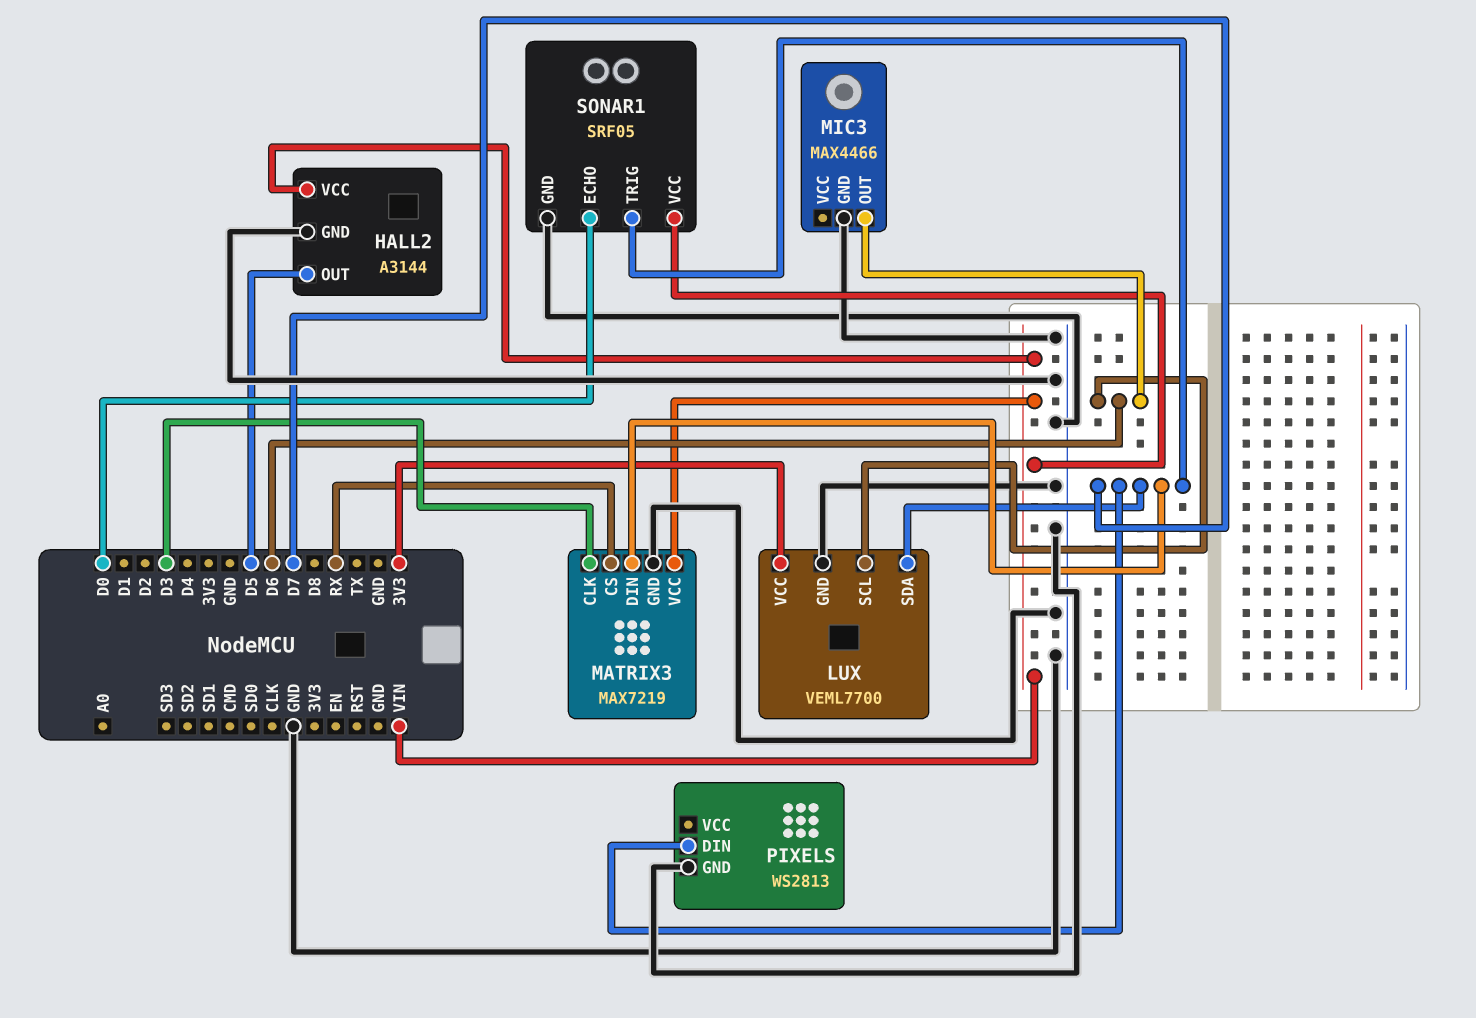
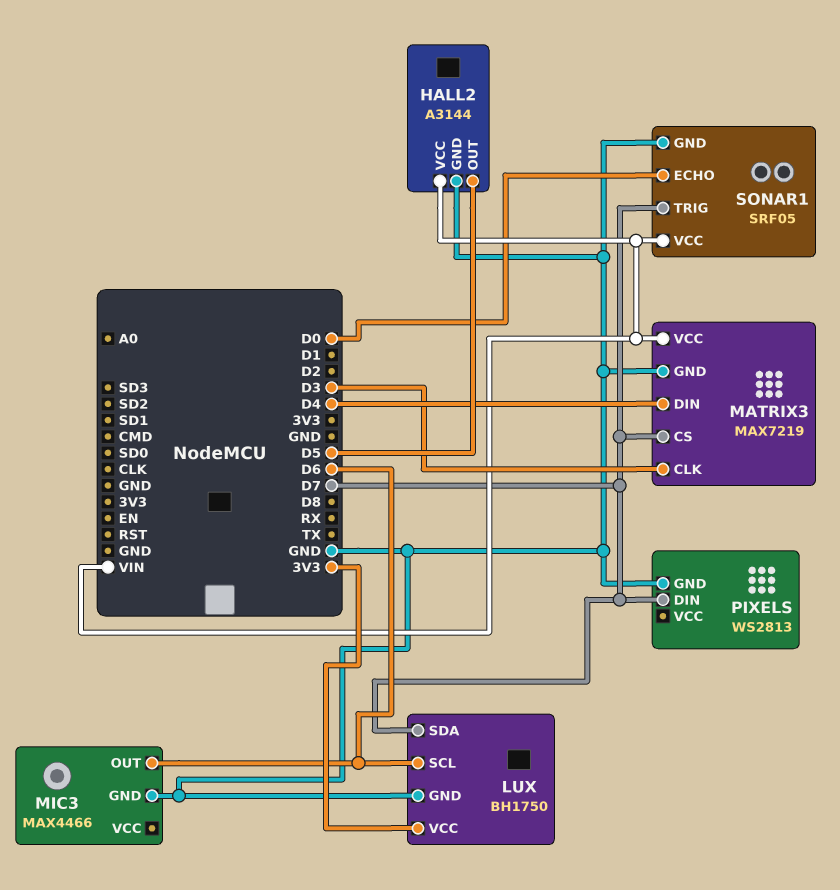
LUX: VEML7700 -> BH1750
MATRIX3 pin CS: RX -> D7
MATRIX3 pin DIN: D7 -> D4

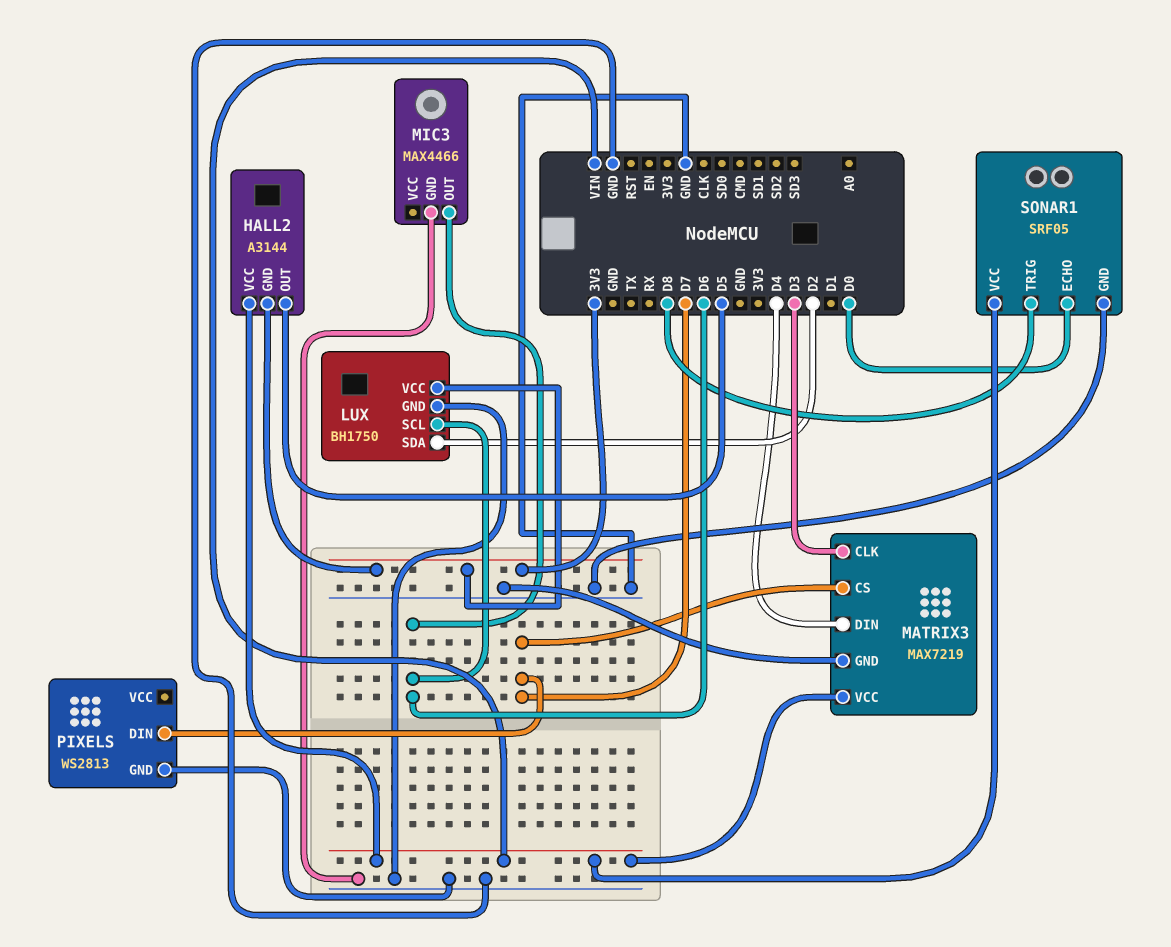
HALL2 pin GND: GND -> 3V3
LUX pin SDA: D7 -> D2
SONAR1 pin TRIG: D7 -> D8

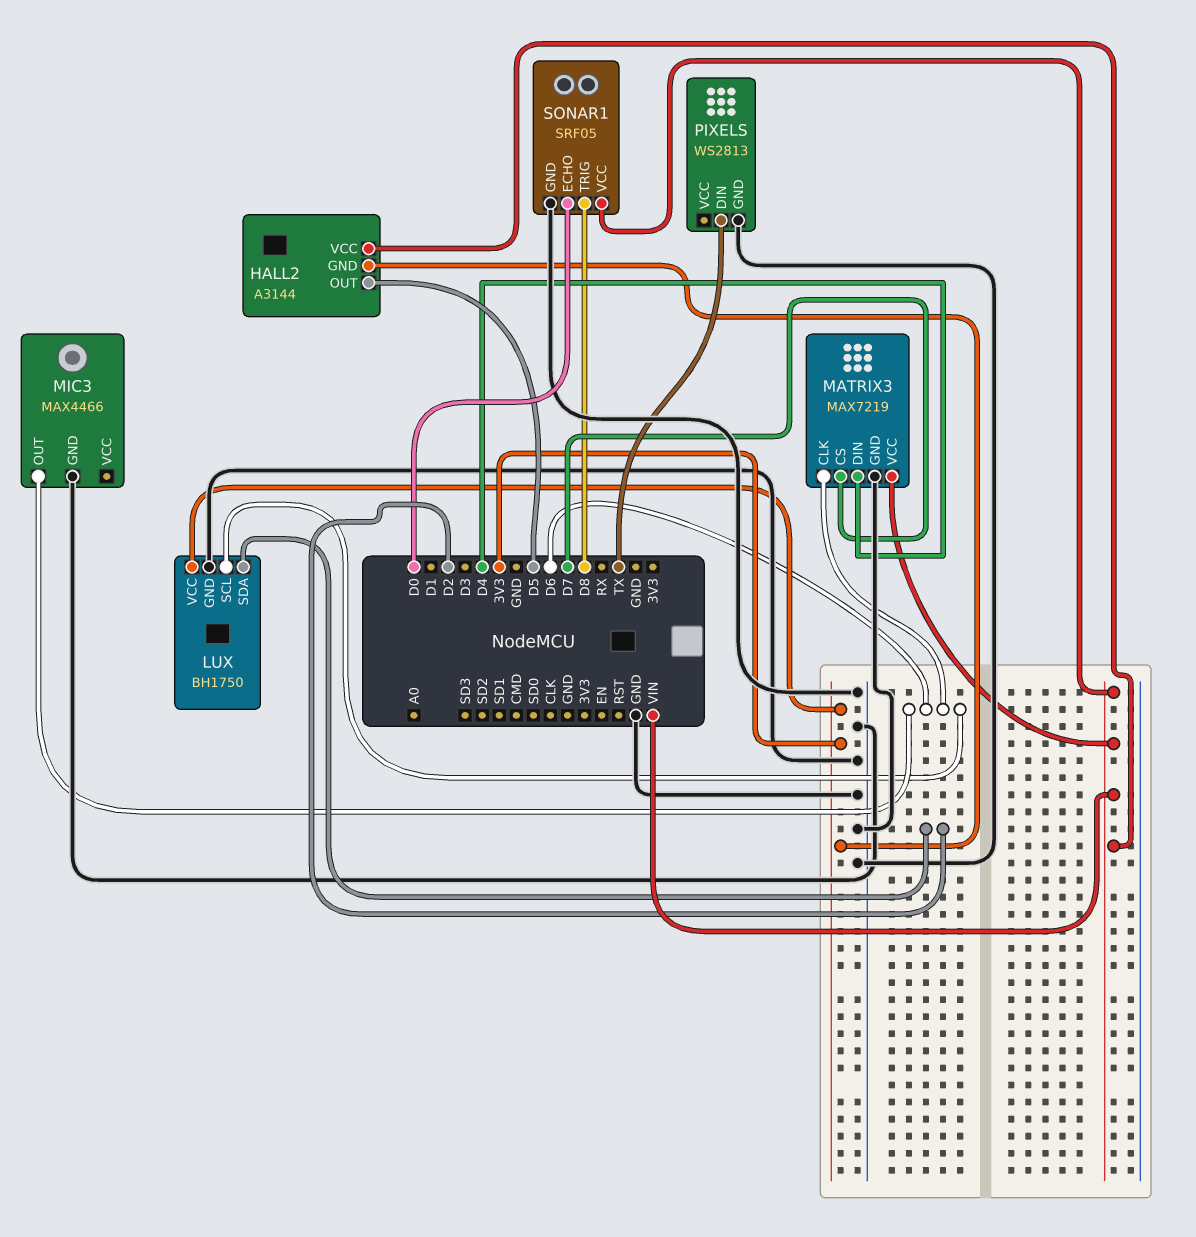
MATRIX3 pin CLK: D3 -> D6
PIXELS pin DIN: D7 -> TX

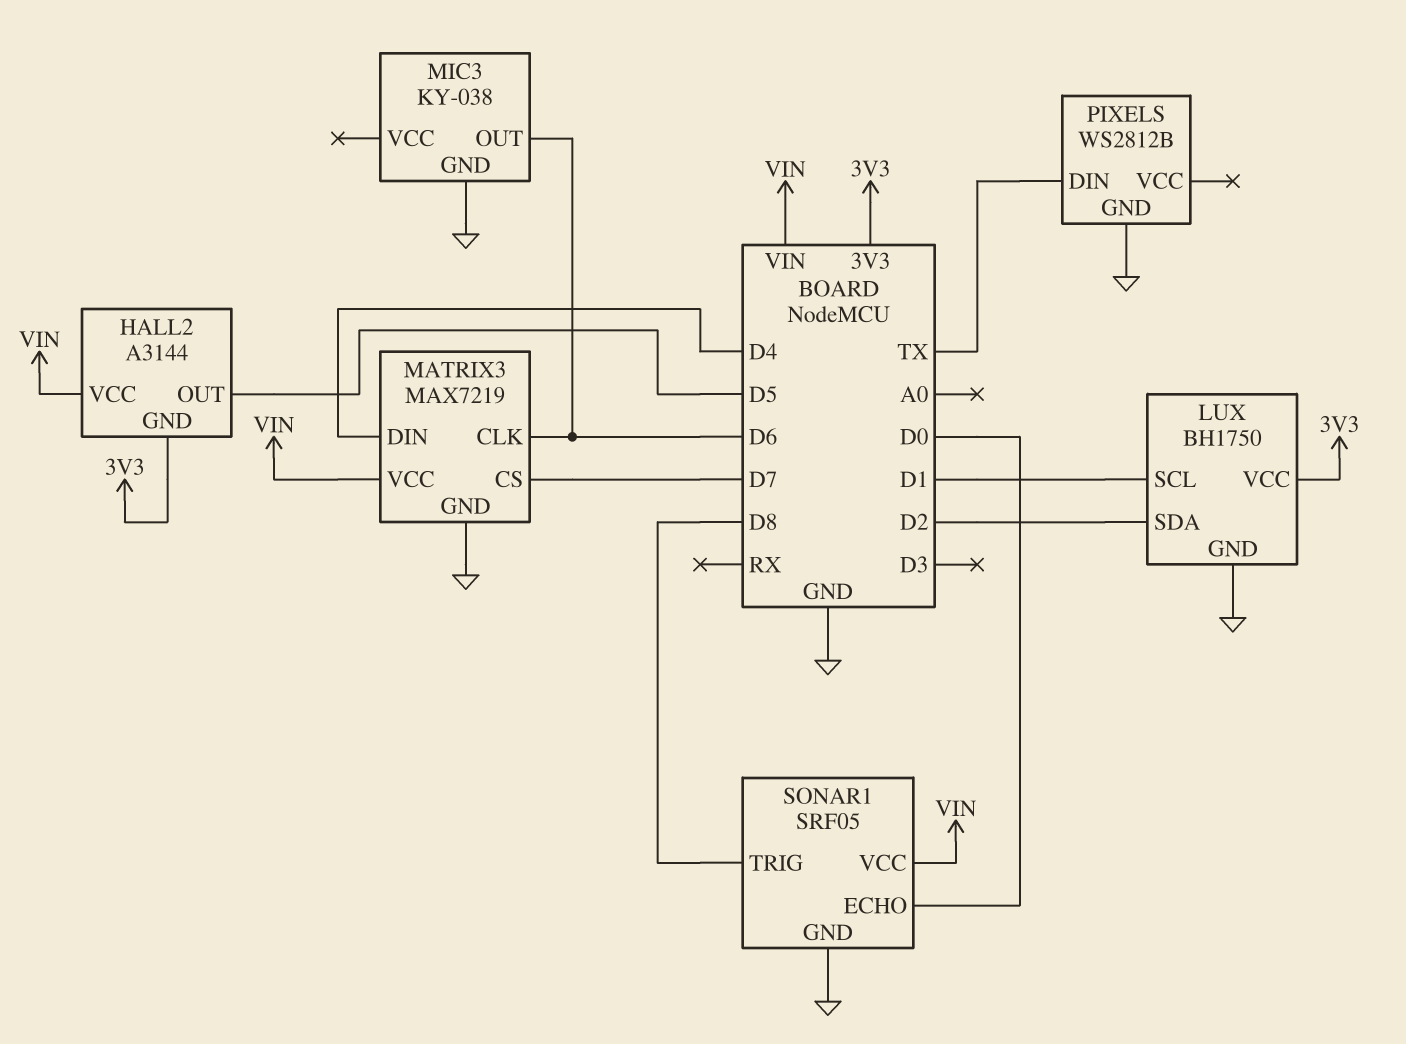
LUX pin SCL: D6 -> D1
MIC3: MAX4466 -> KY-038
PIXELS: WS2813 -> WS2812B

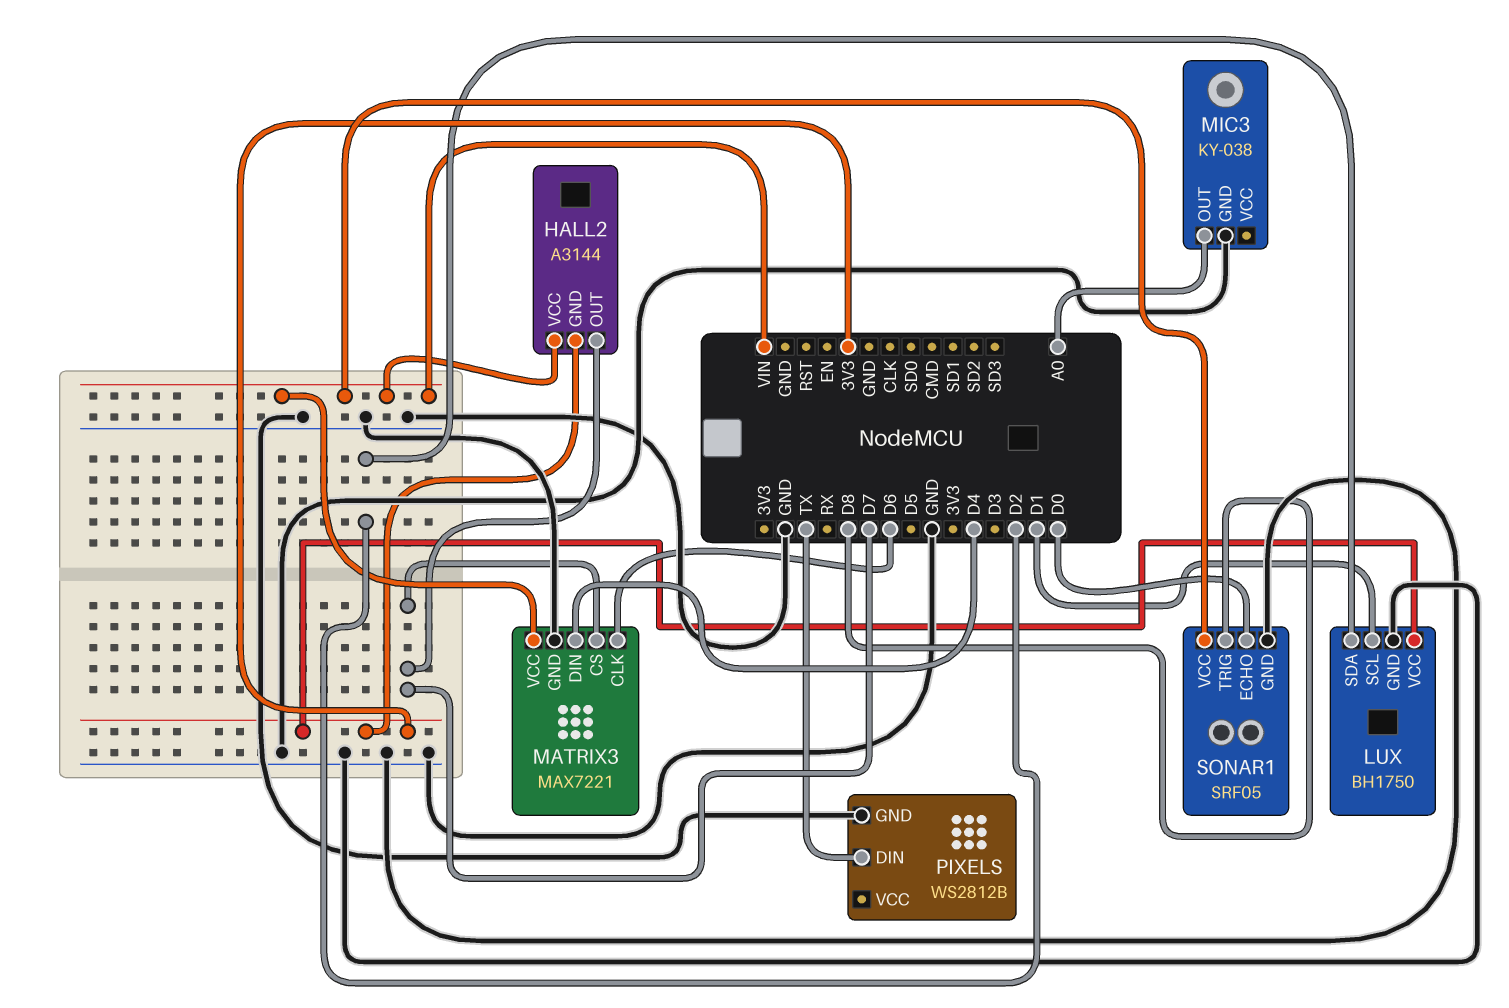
HALL2 pin OUT: D5 -> D7
MATRIX3: MAX7219 -> MAX7221
MIC3 pin OUT: D6 -> A0

